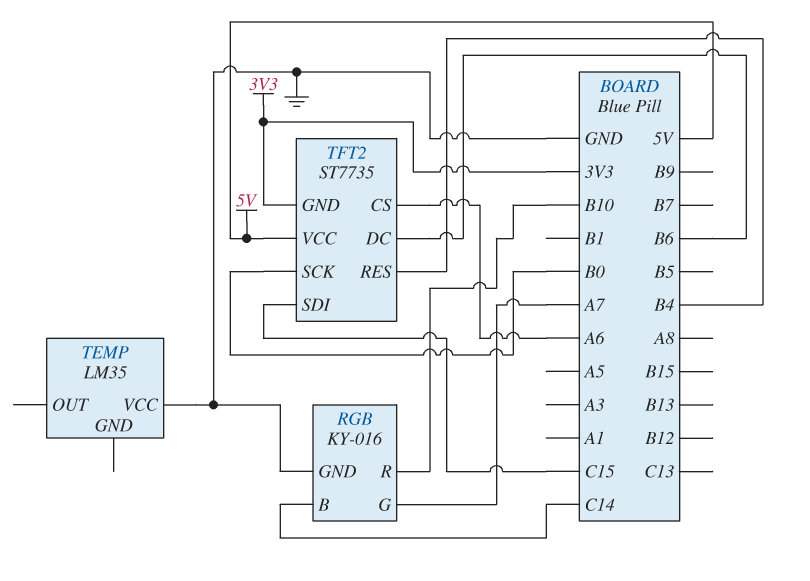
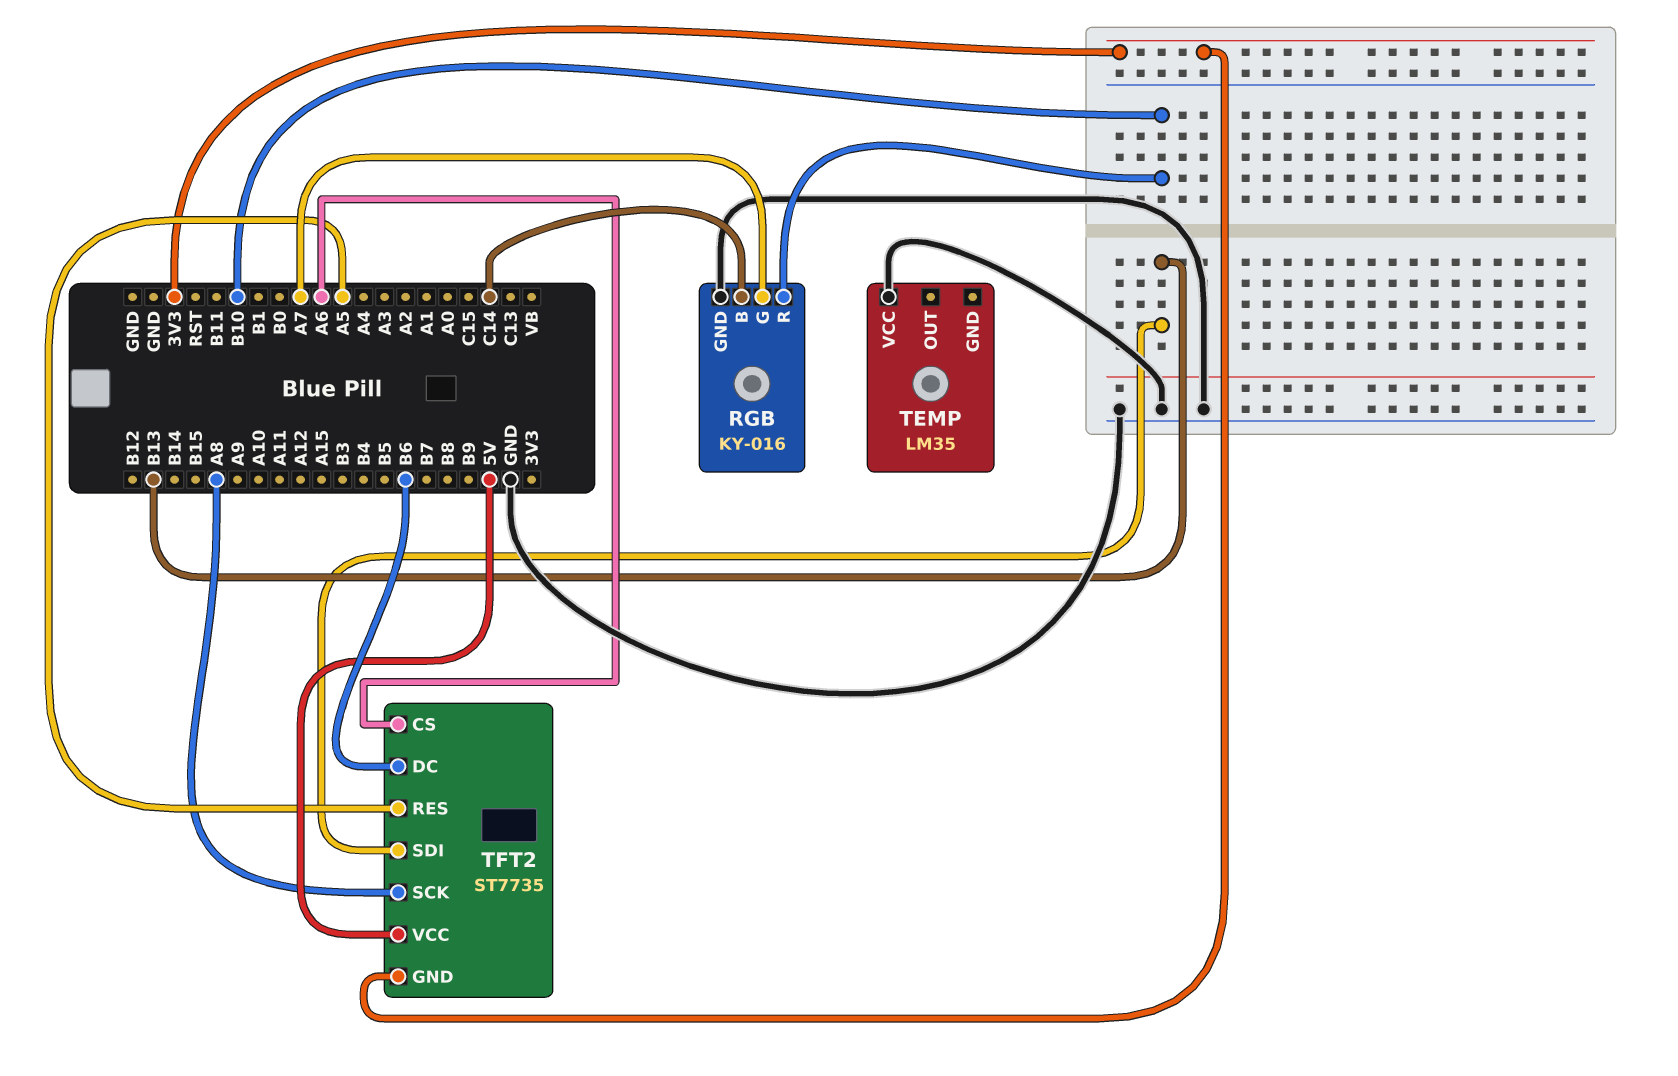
TFT2 pin RES: B4 -> A5
TFT2 pin SCK: B0 -> A8
TFT2 pin SDI: C15 -> B13

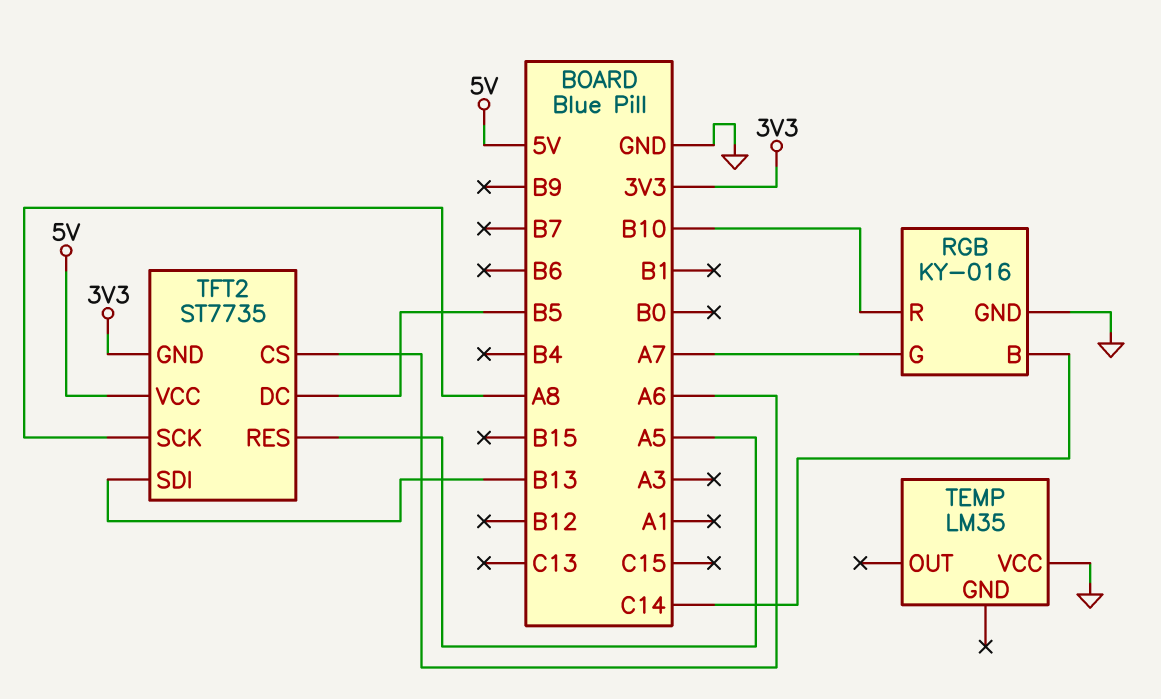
TFT2 pin DC: B6 -> B5

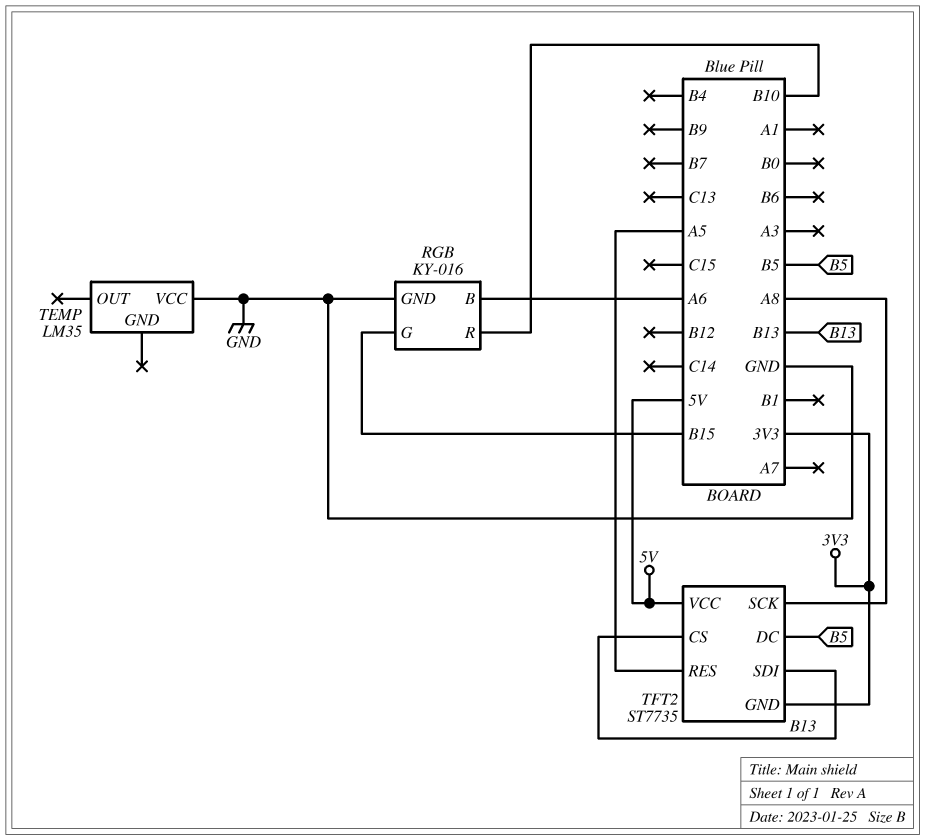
RGB pin B: C14 -> A6
RGB pin G: A7 -> B15
TFT2 pin CS: A6 -> B13

